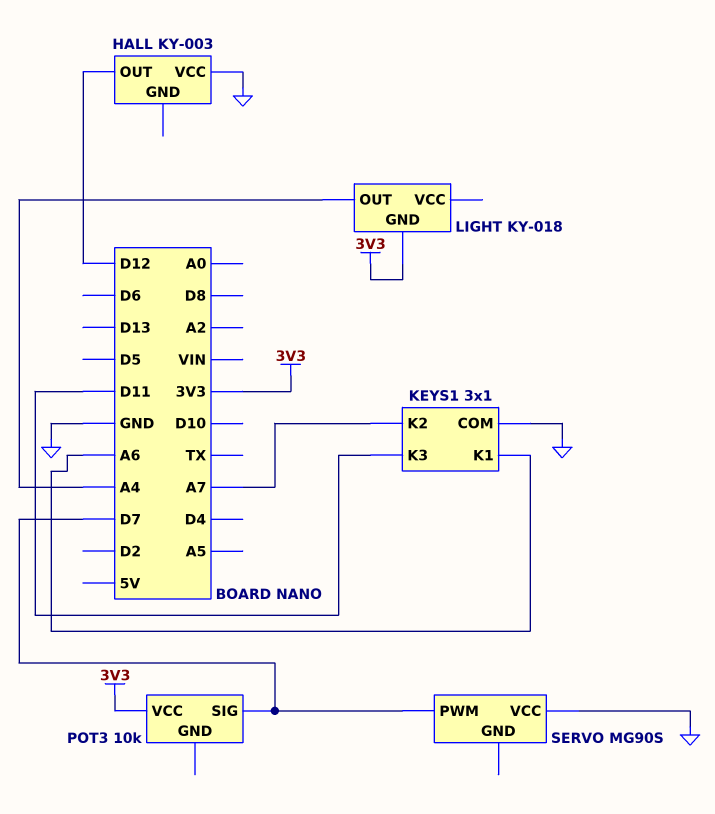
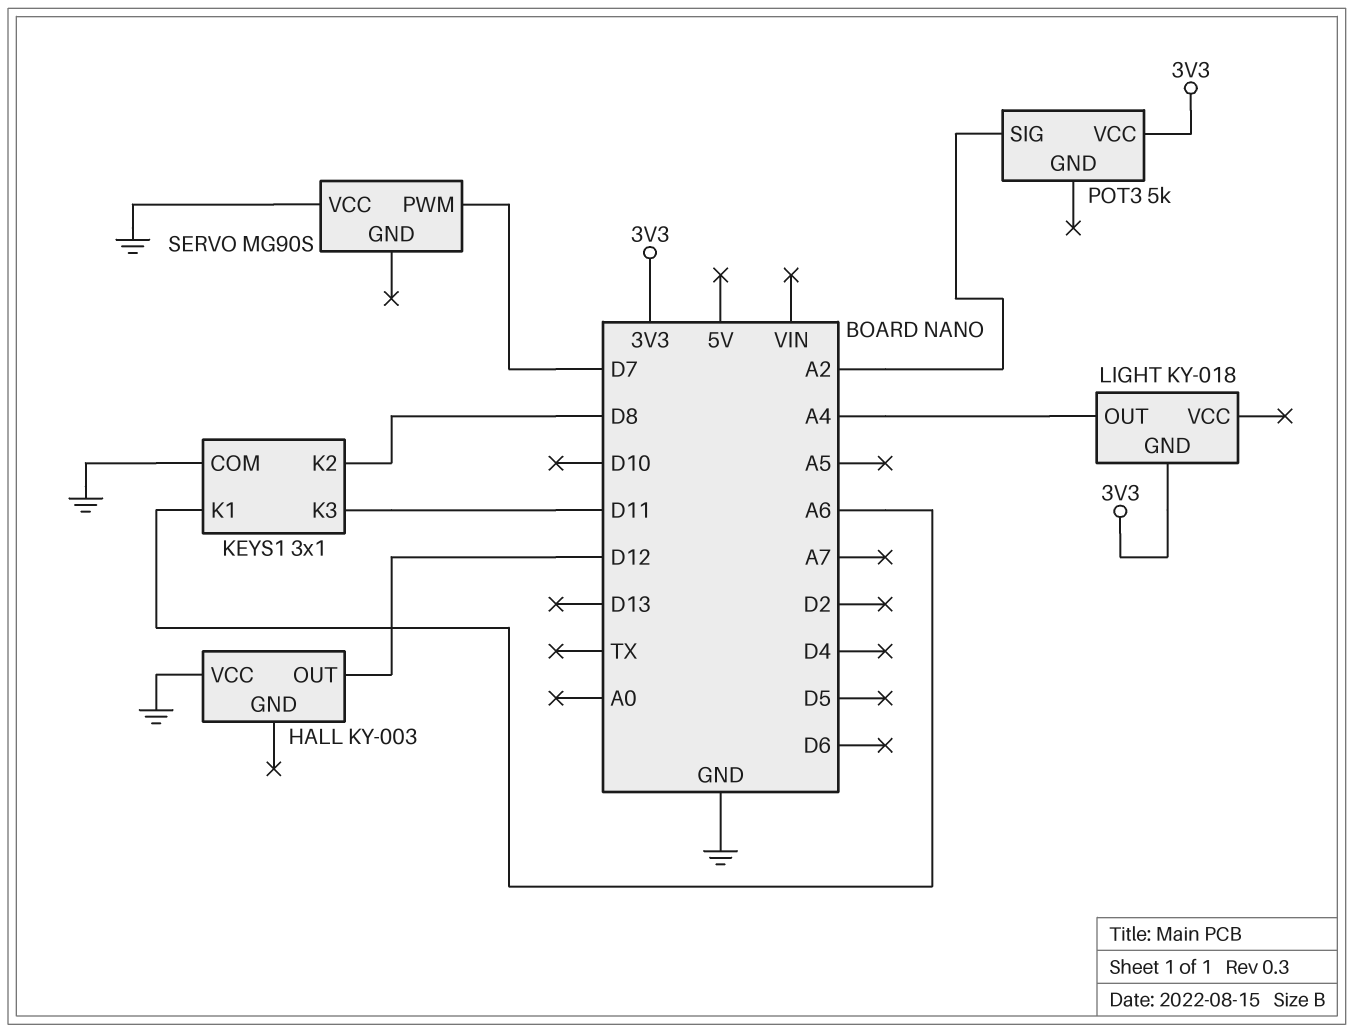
KEYS1 pin K2: A7 -> D8
POT3: 10k -> 5k
POT3 pin SIG: D7 -> A2

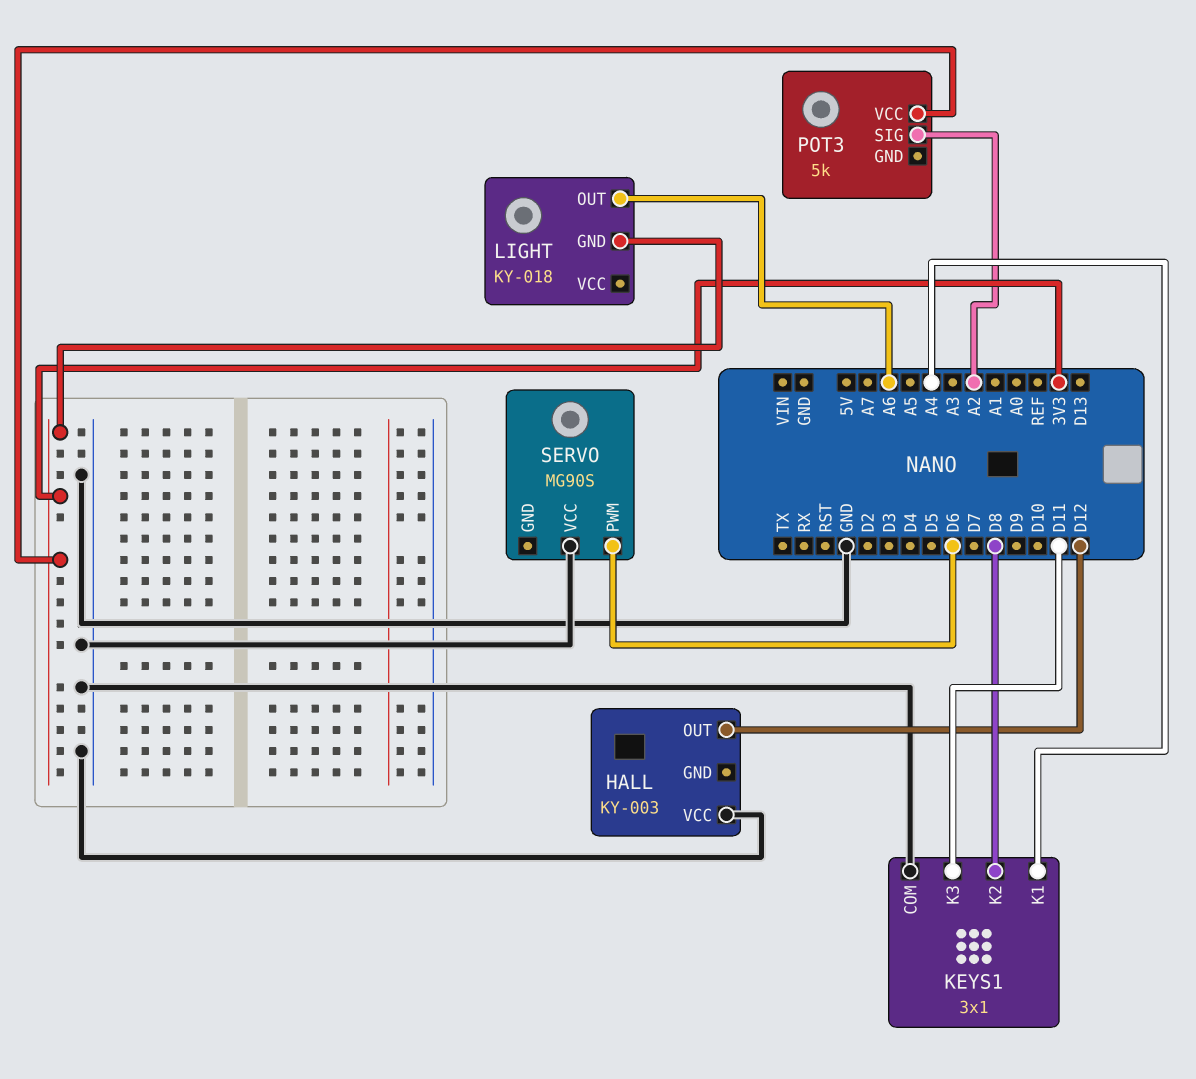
KEYS1 pin K1: A6 -> A4
LIGHT pin OUT: A4 -> A6
SERVO pin PWM: D7 -> D6

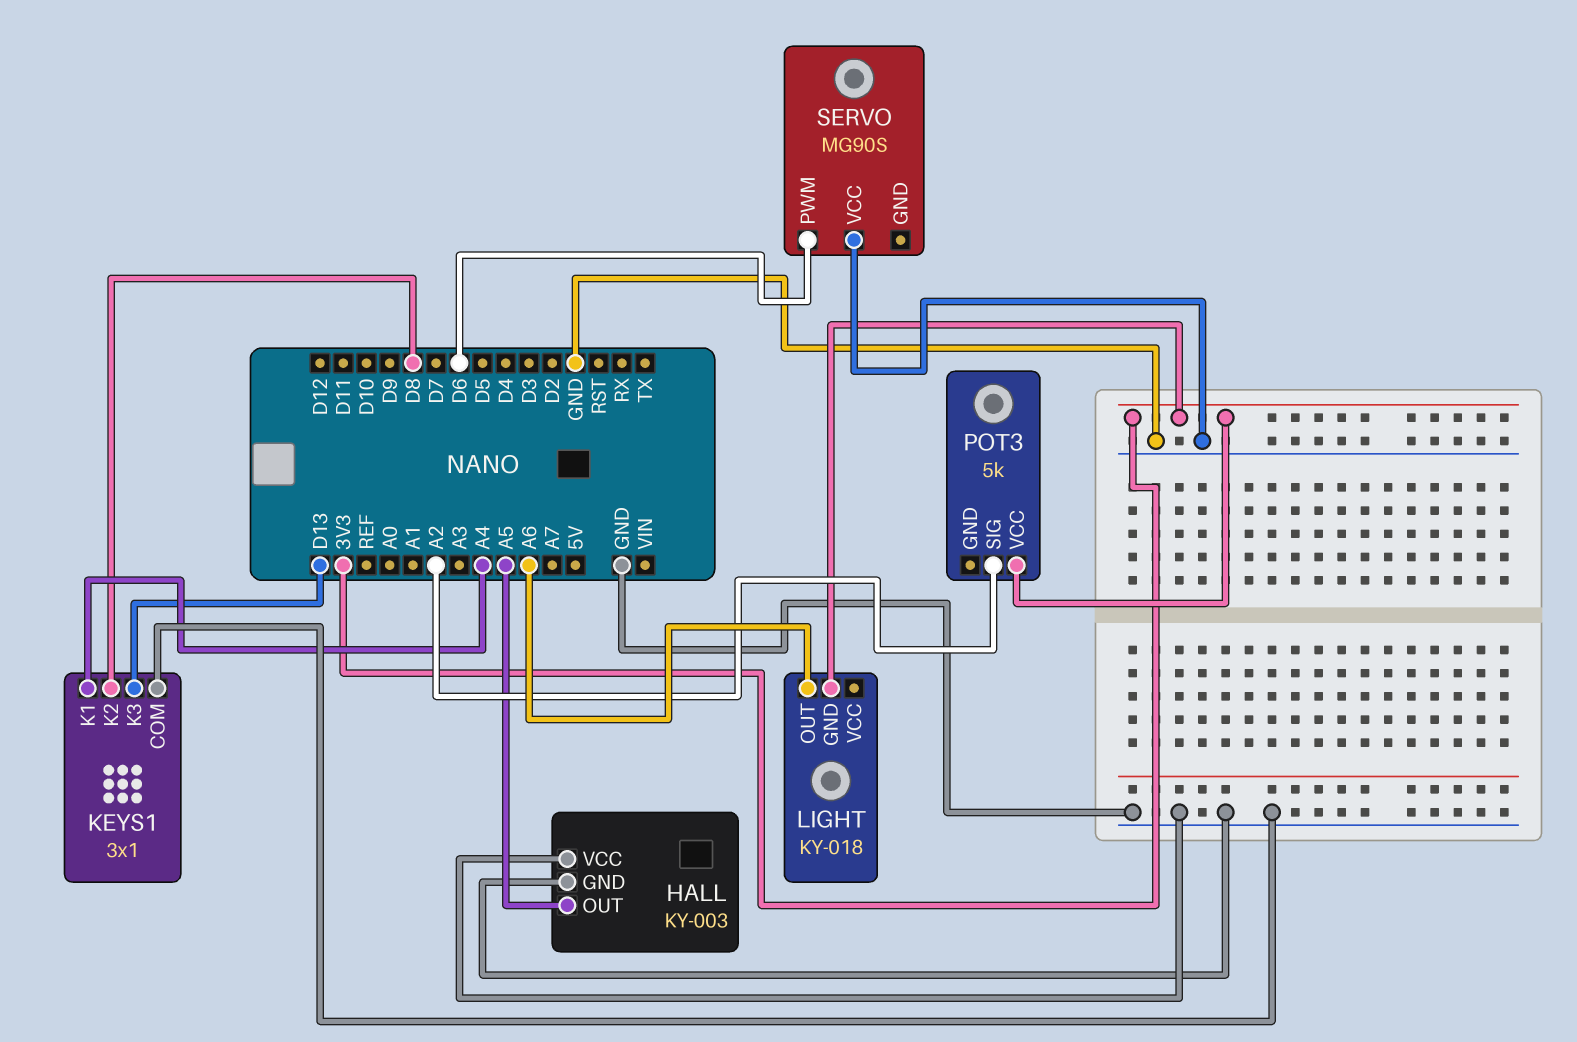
HALL pin GND: none -> GND
HALL pin OUT: D12 -> A5
KEYS1 pin K3: D11 -> D13

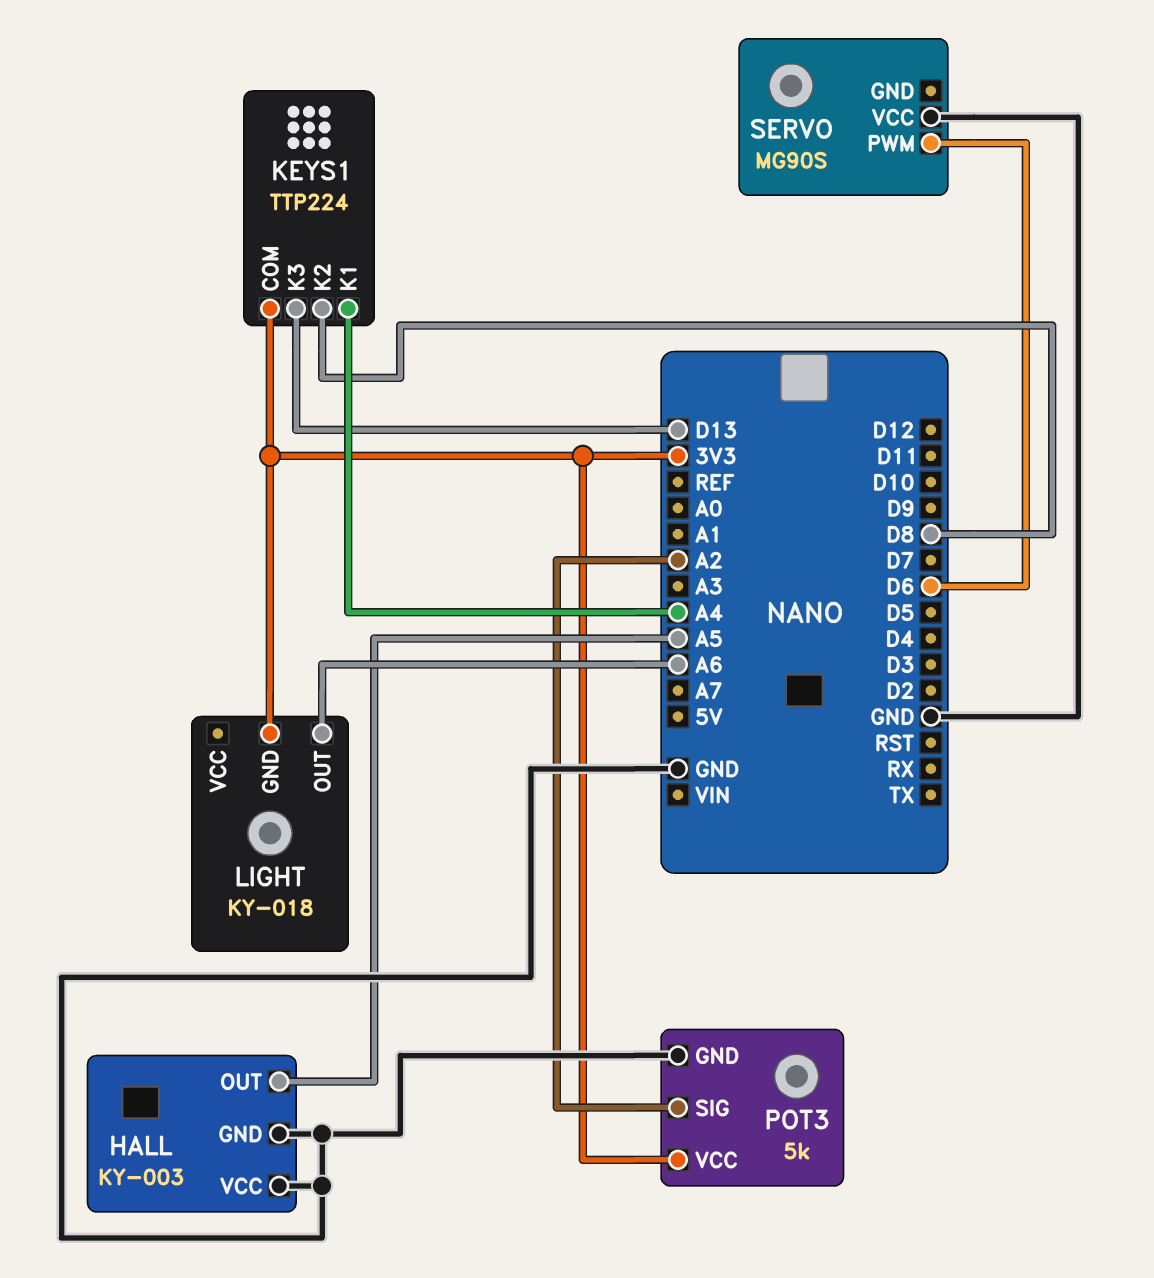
KEYS1: 3x1 -> TTP224
KEYS1 pin COM: GND -> 3V3
POT3 pin GND: none -> GND

